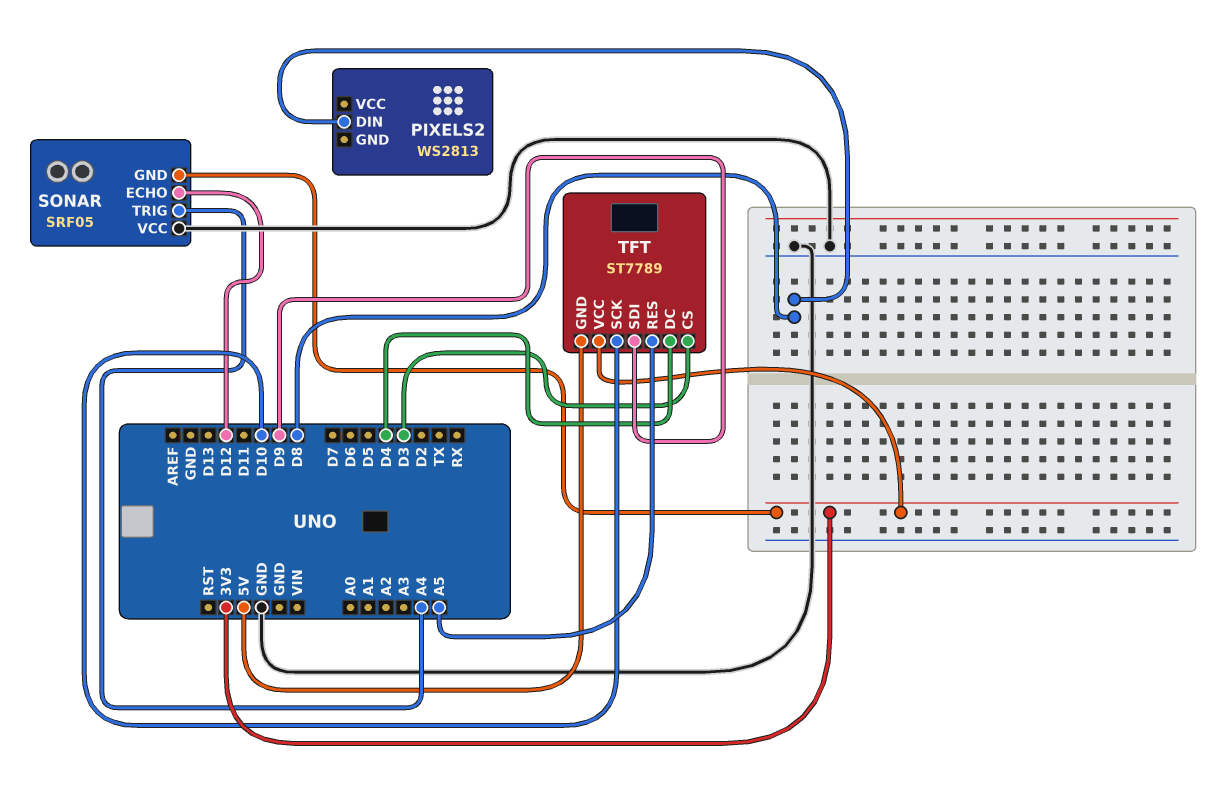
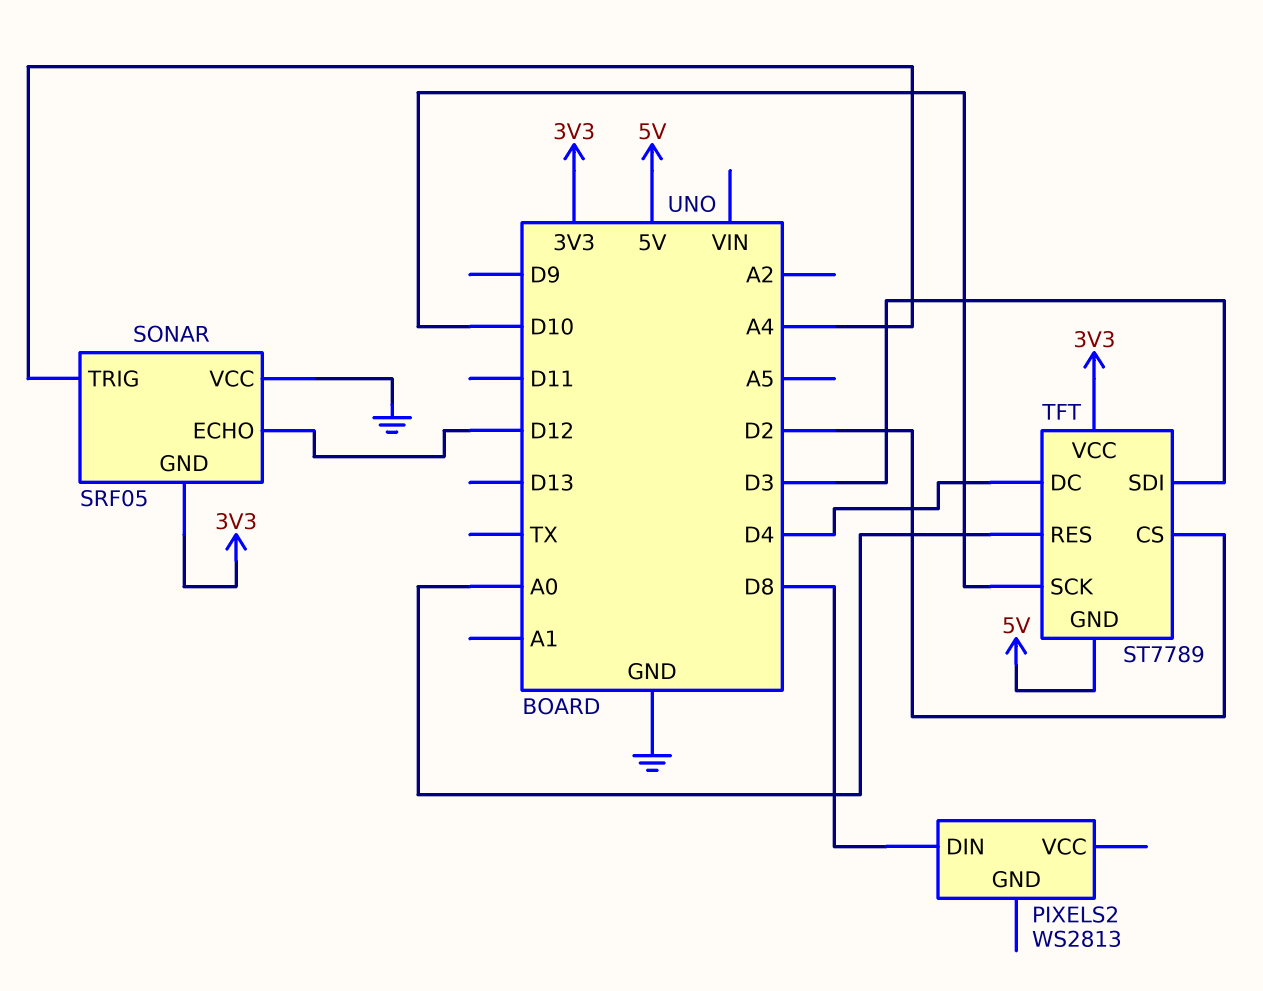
TFT pin CS: D3 -> D2
TFT pin RES: A5 -> A0
TFT pin SDI: D9 -> D3

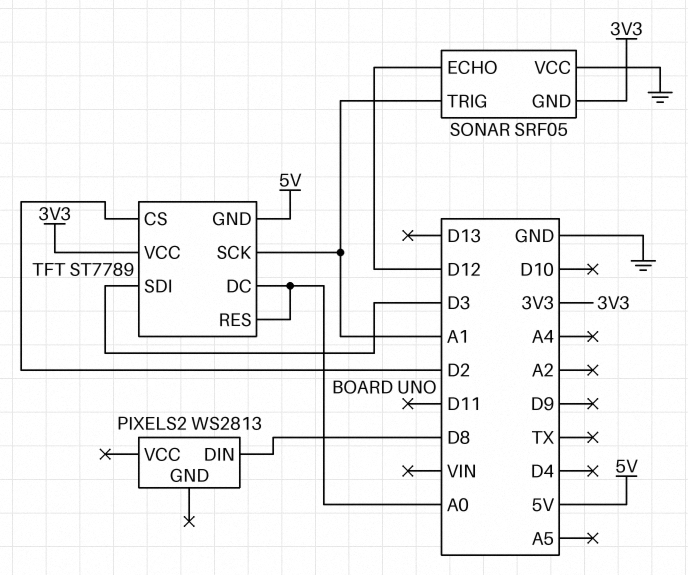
SONAR pin TRIG: A4 -> A1
TFT pin DC: D4 -> A0
TFT pin SCK: D10 -> A1

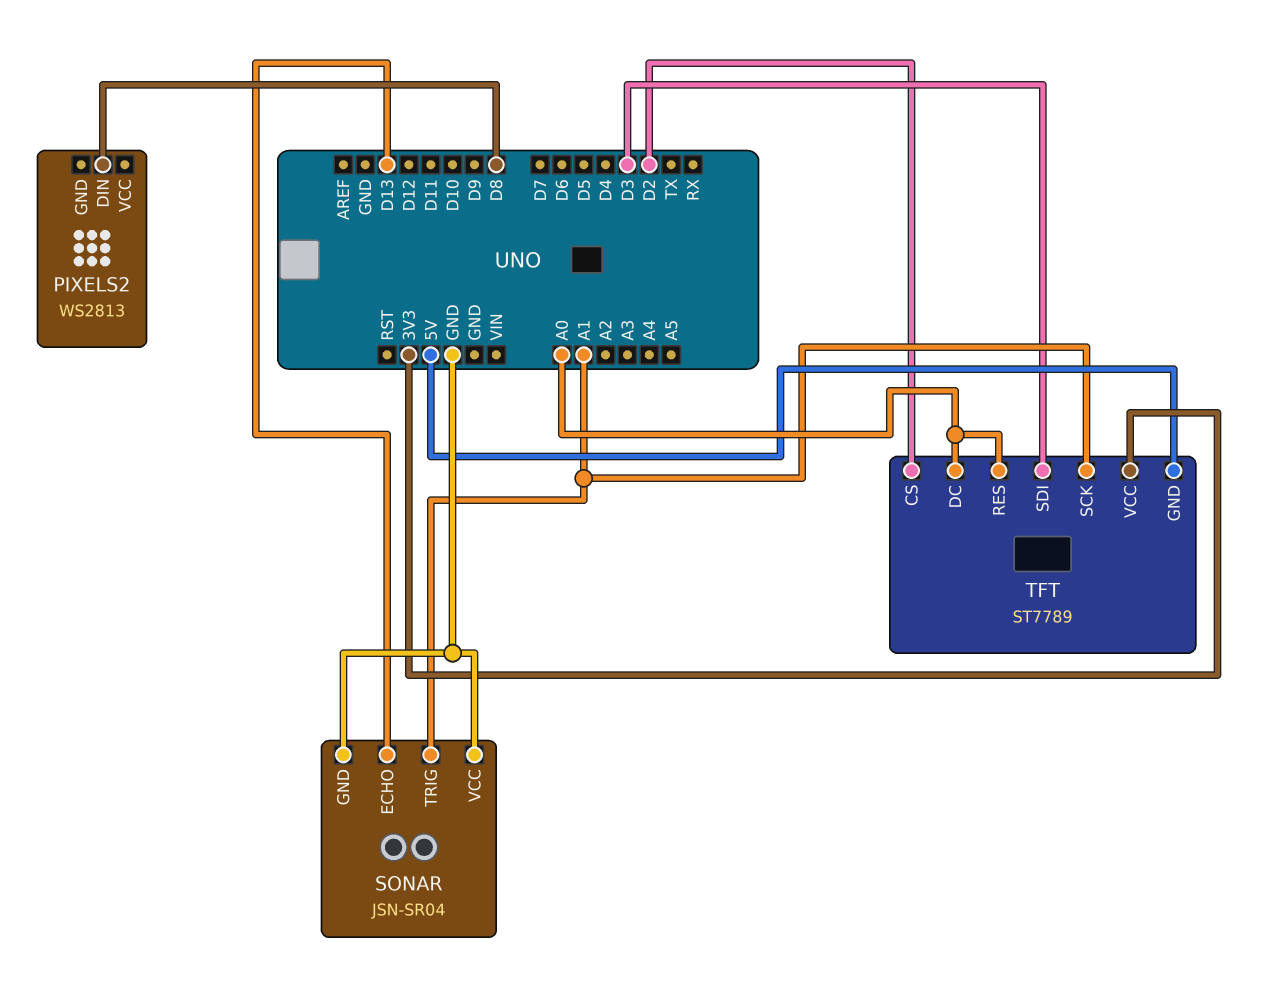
SONAR: SRF05 -> JSN-SR04
SONAR pin ECHO: D12 -> D13
SONAR pin GND: 3V3 -> GND

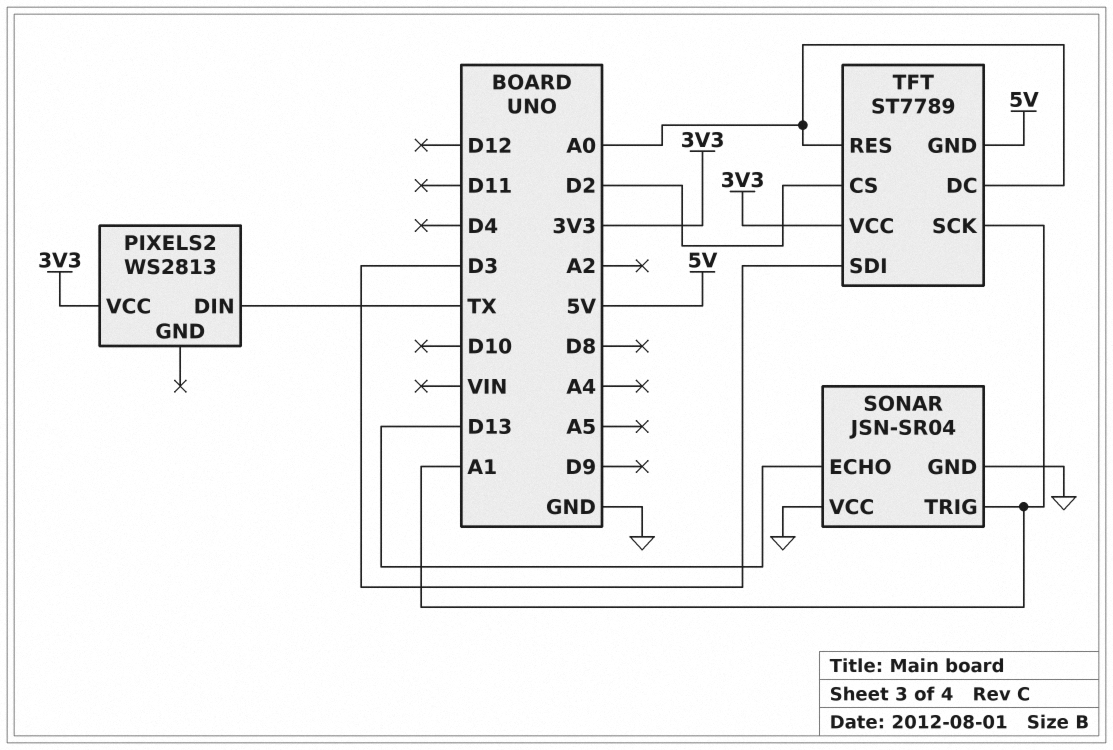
PIXELS2 pin DIN: D8 -> TX
PIXELS2 pin VCC: none -> 3V3

